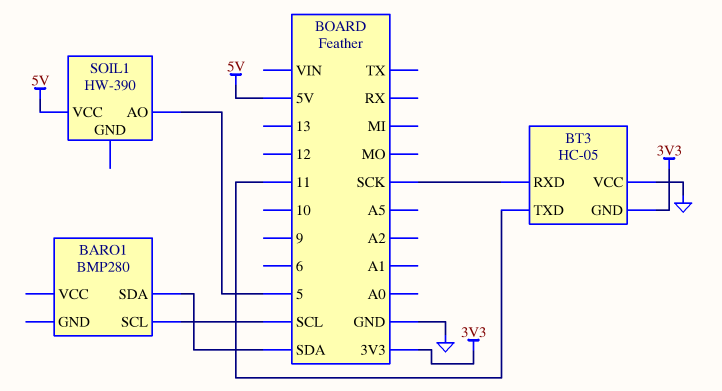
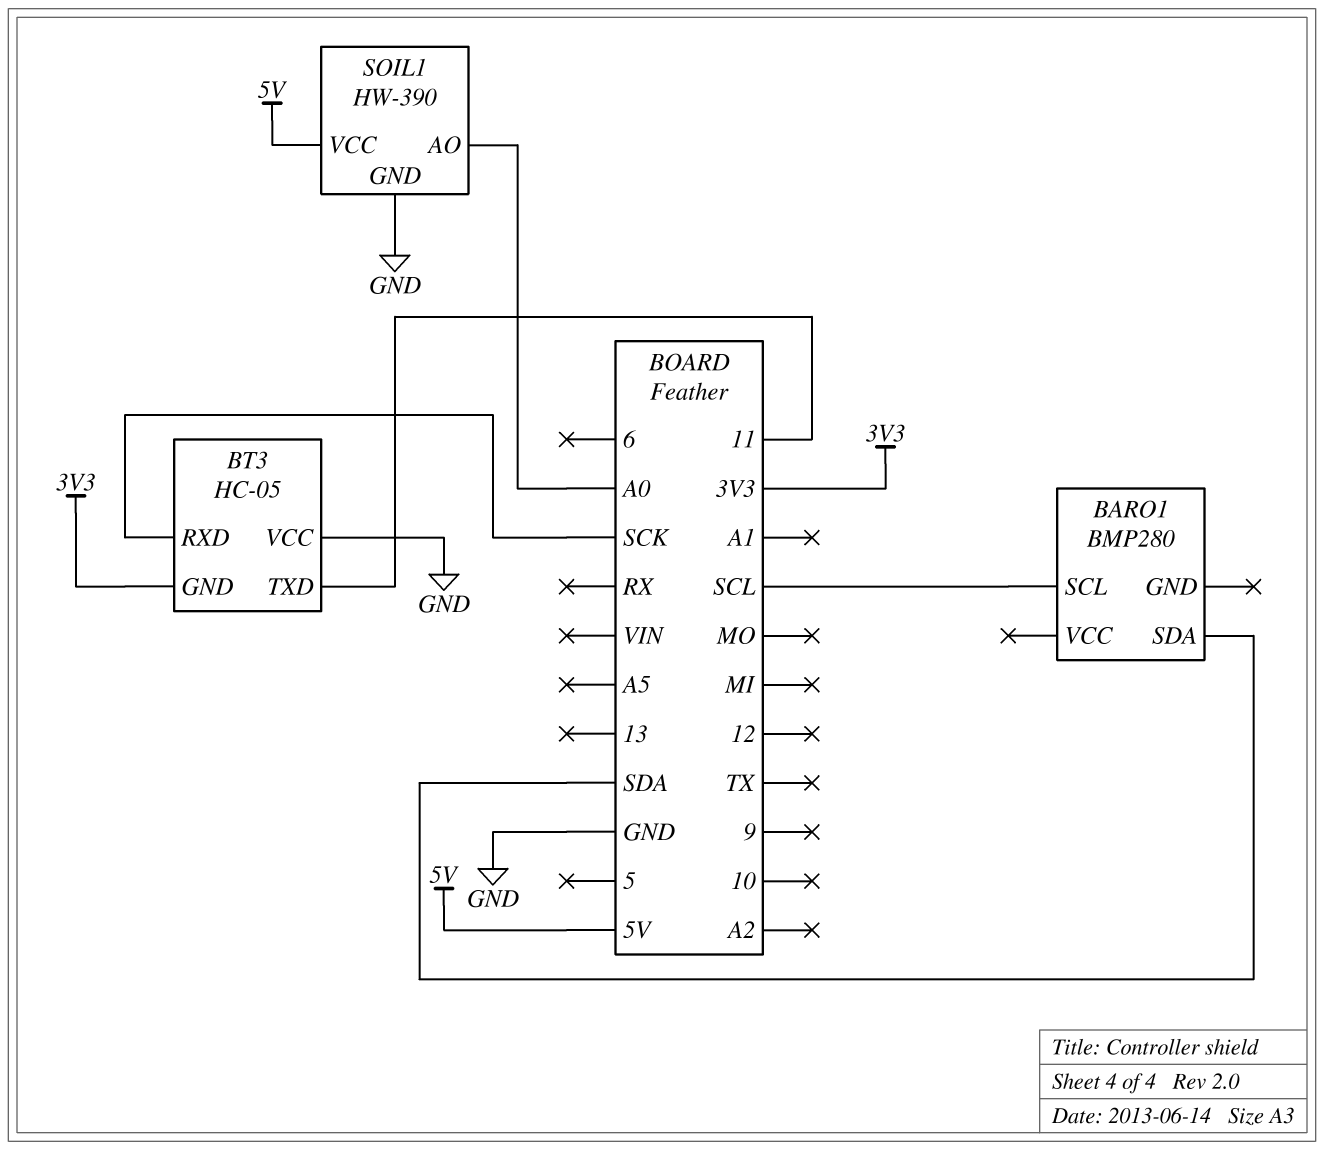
SOIL1 pin AO: 5 -> A0
SOIL1 pin GND: none -> GND

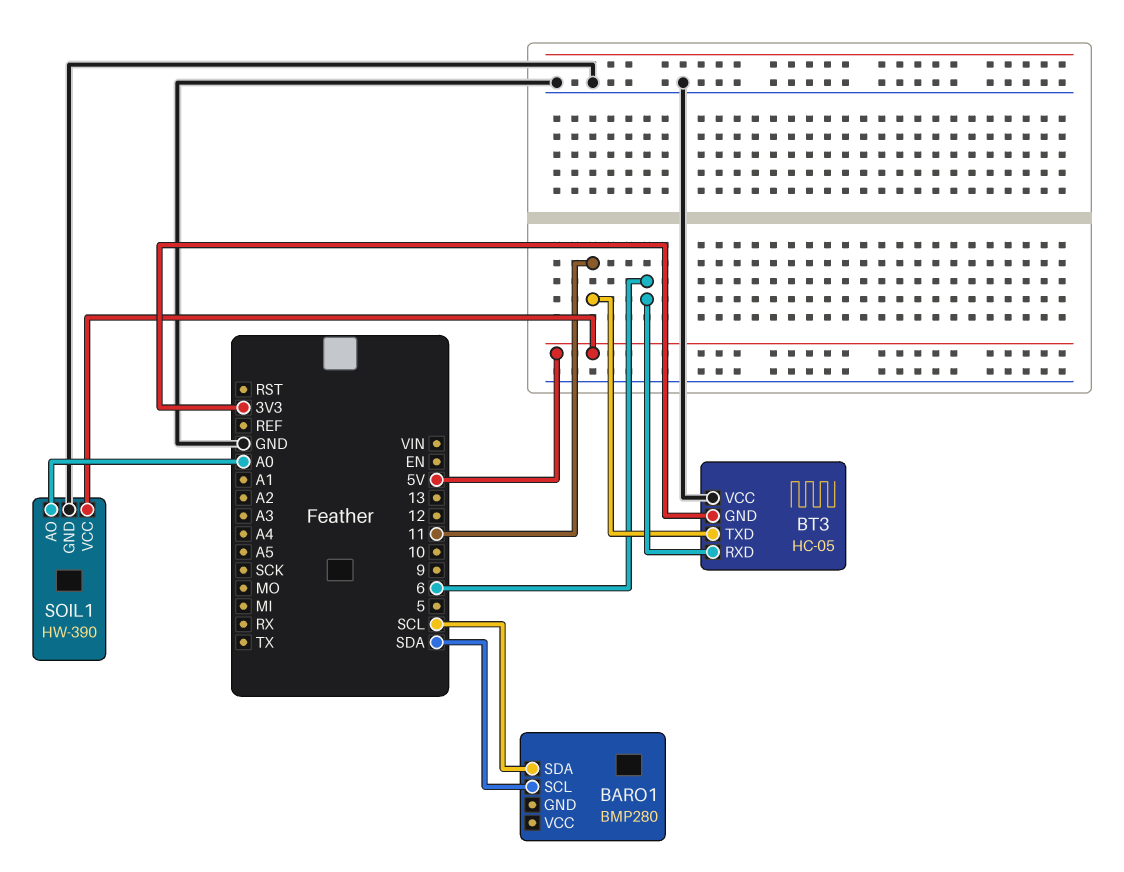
BARO1 pin SCL: SCL -> SDA
BARO1 pin SDA: SDA -> SCL
BT3 pin RXD: SCK -> 6

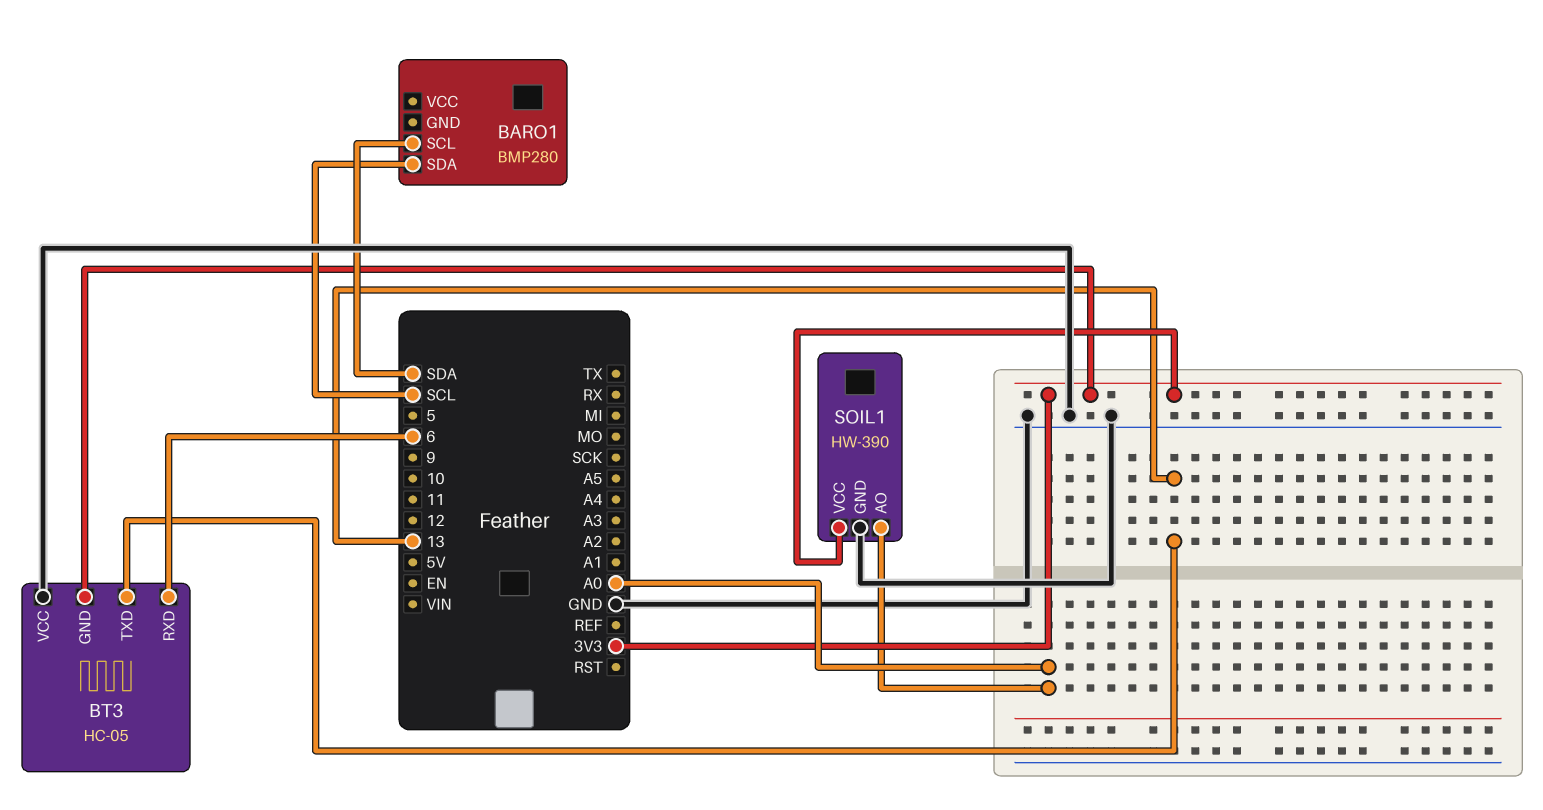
BT3 pin TXD: 11 -> 13
SOIL1 pin VCC: 5V -> 3V3

